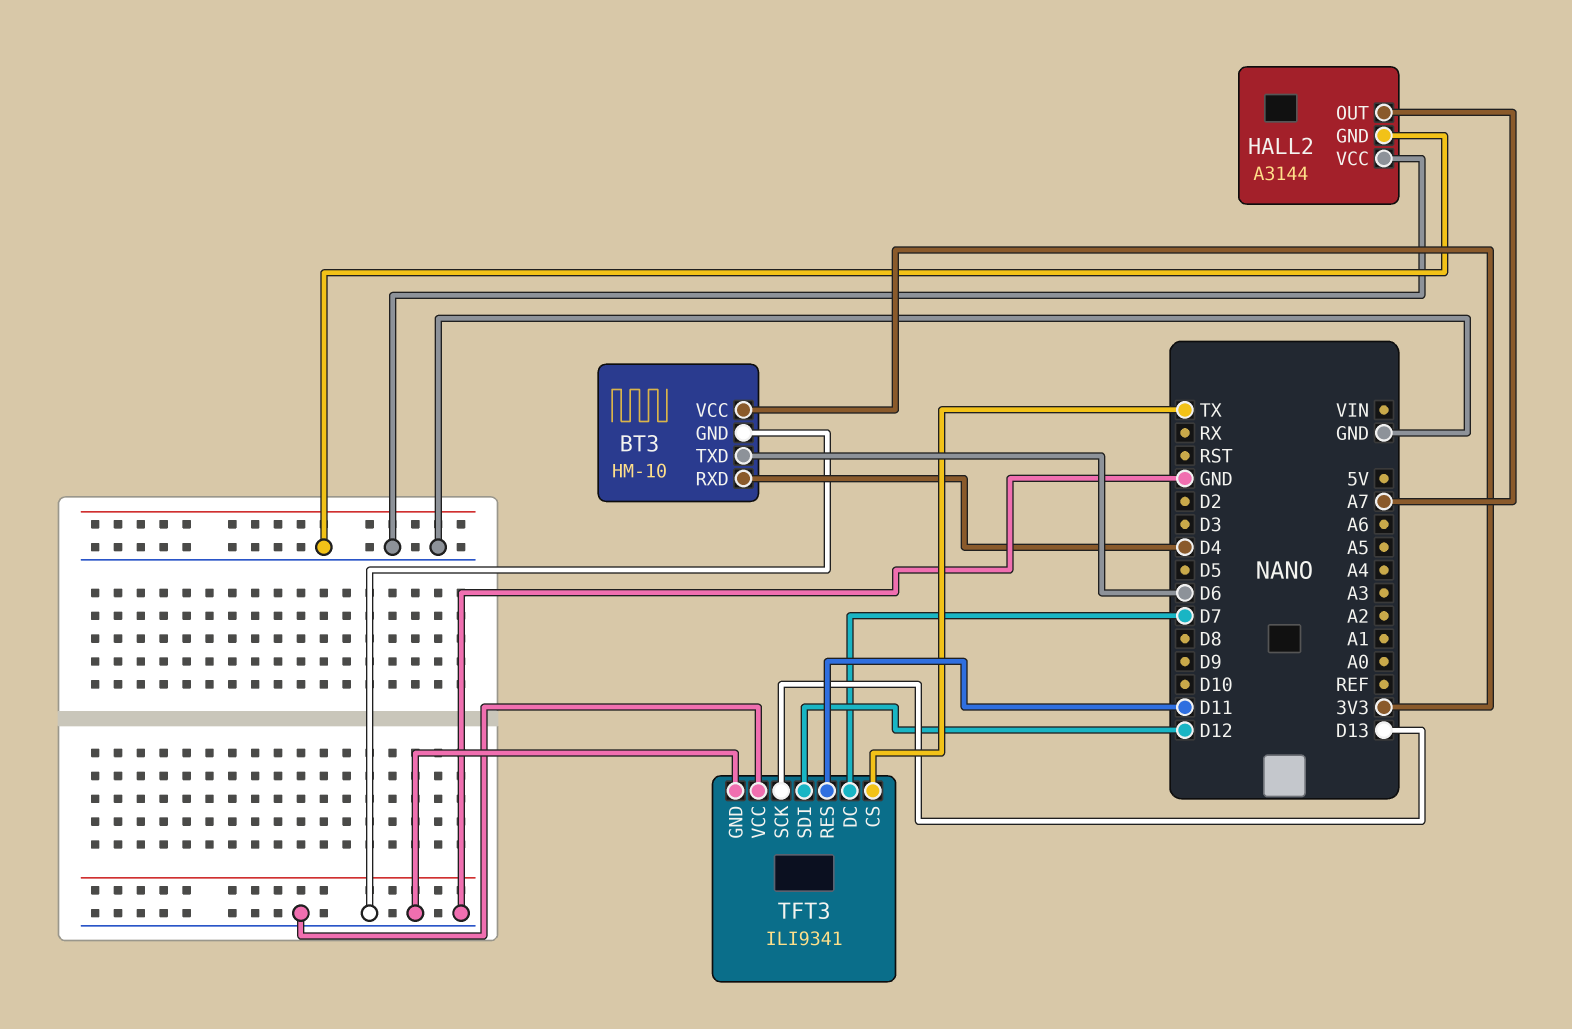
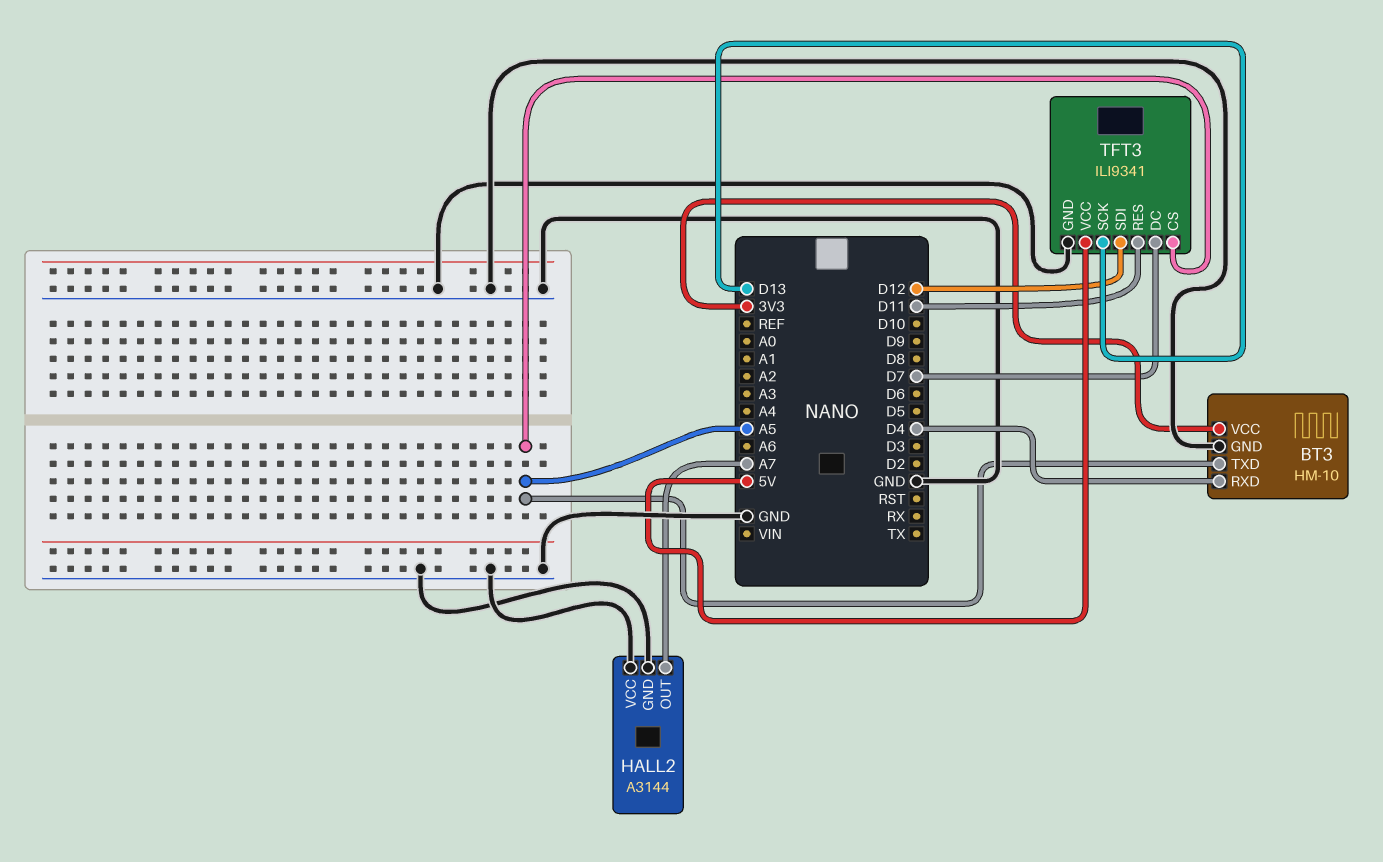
BT3 pin TXD: D6 -> A5
TFT3 pin CS: TX -> A5
TFT3 pin VCC: GND -> 5V

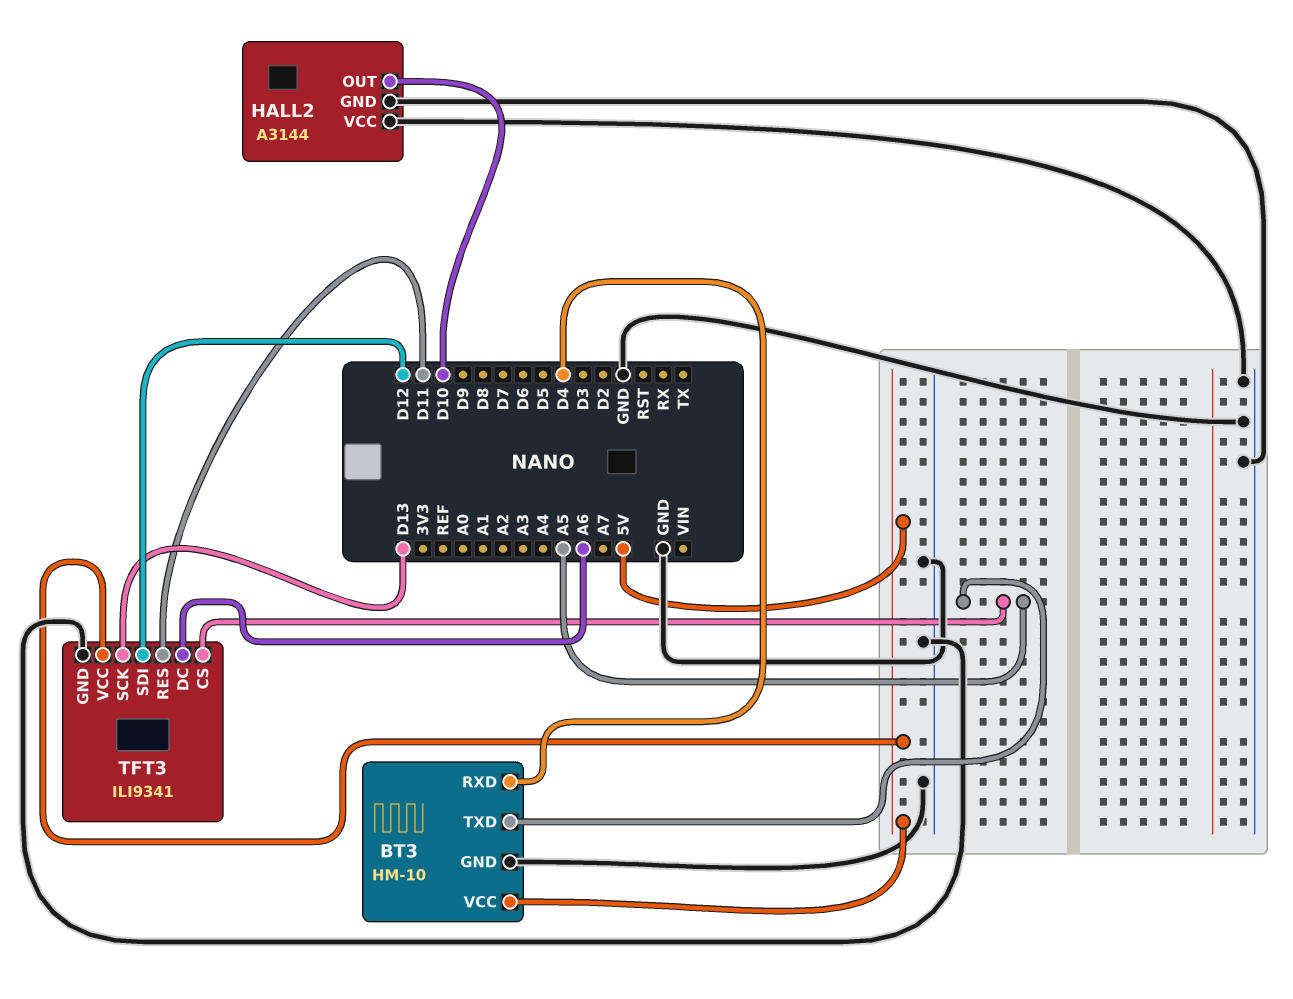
BT3 pin VCC: 3V3 -> 5V
HALL2 pin OUT: A7 -> D10
TFT3 pin DC: D7 -> A6

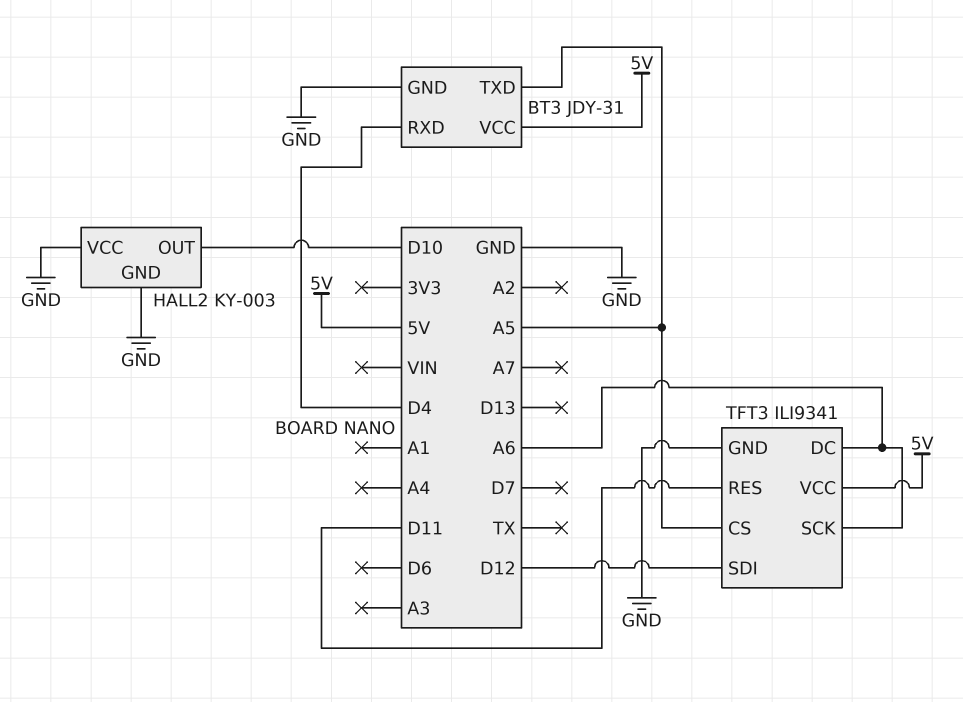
BT3: HM-10 -> JDY-31
HALL2: A3144 -> KY-003
TFT3 pin SCK: D13 -> A6

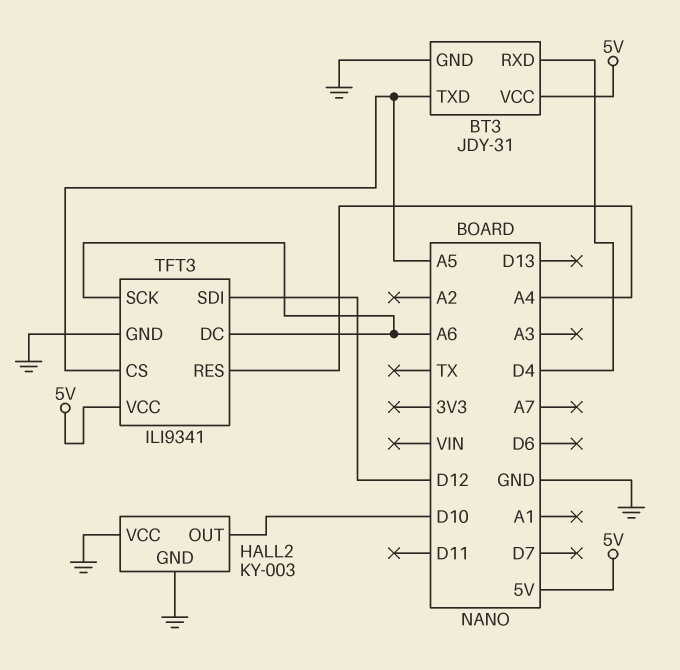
TFT3 pin RES: D11 -> A4

